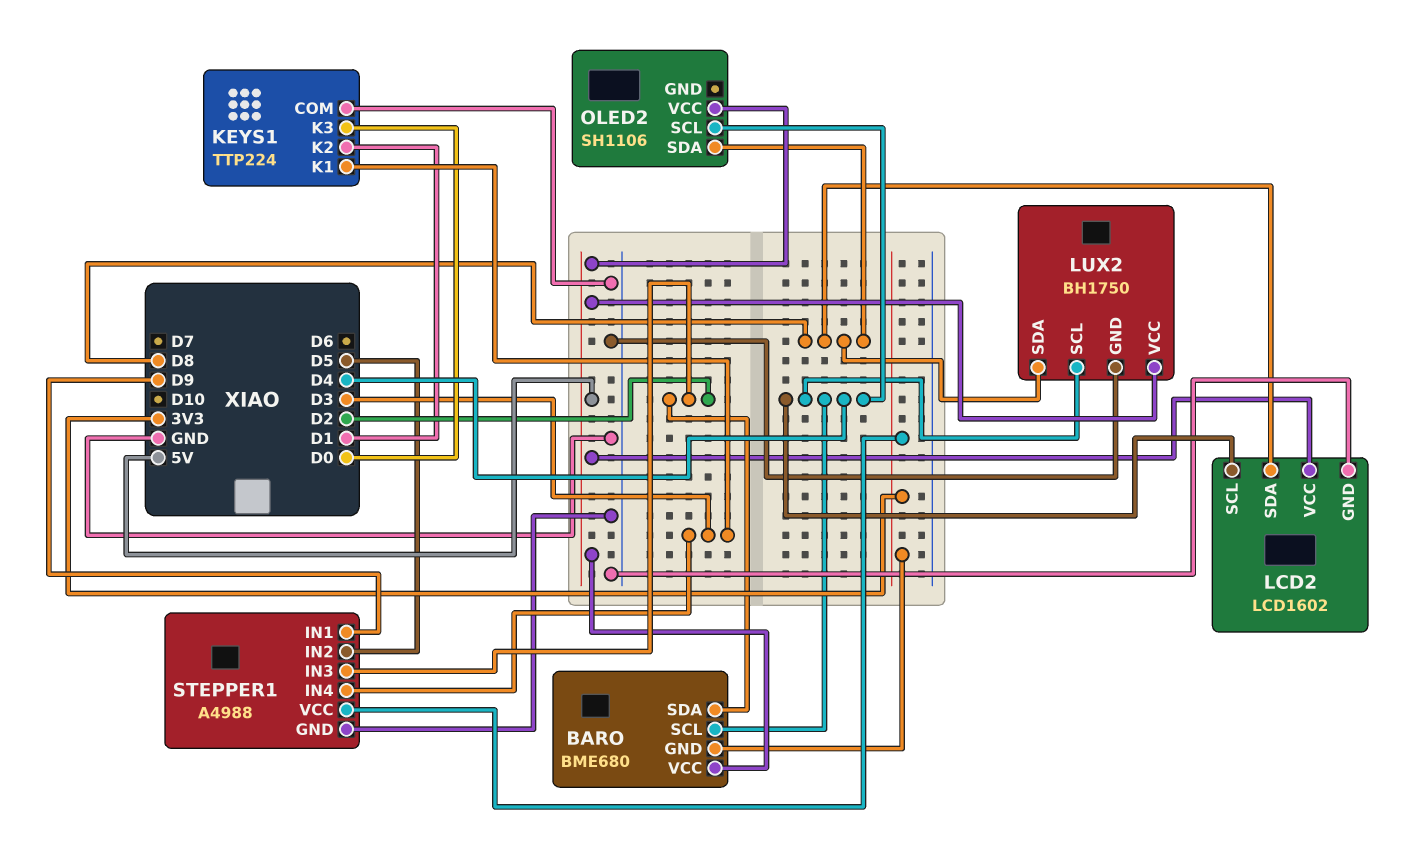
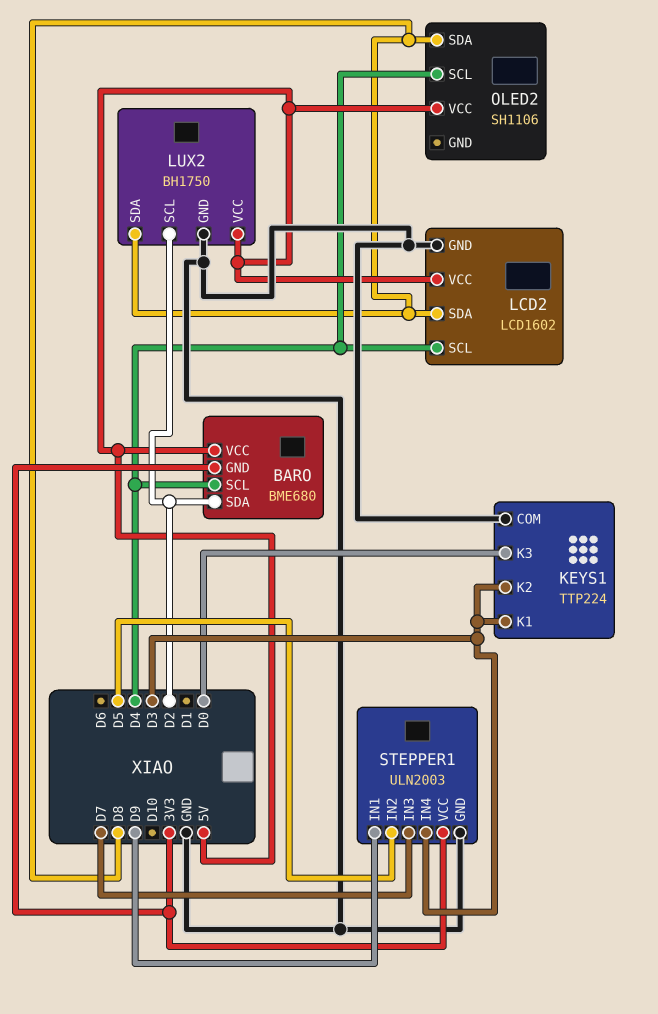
KEYS1 pin K2: D1 -> D3
LUX2 pin SCL: D4 -> D2
STEPPER1: A4988 -> ULN2003
STEPPER1 pin IN3: D2 -> D7

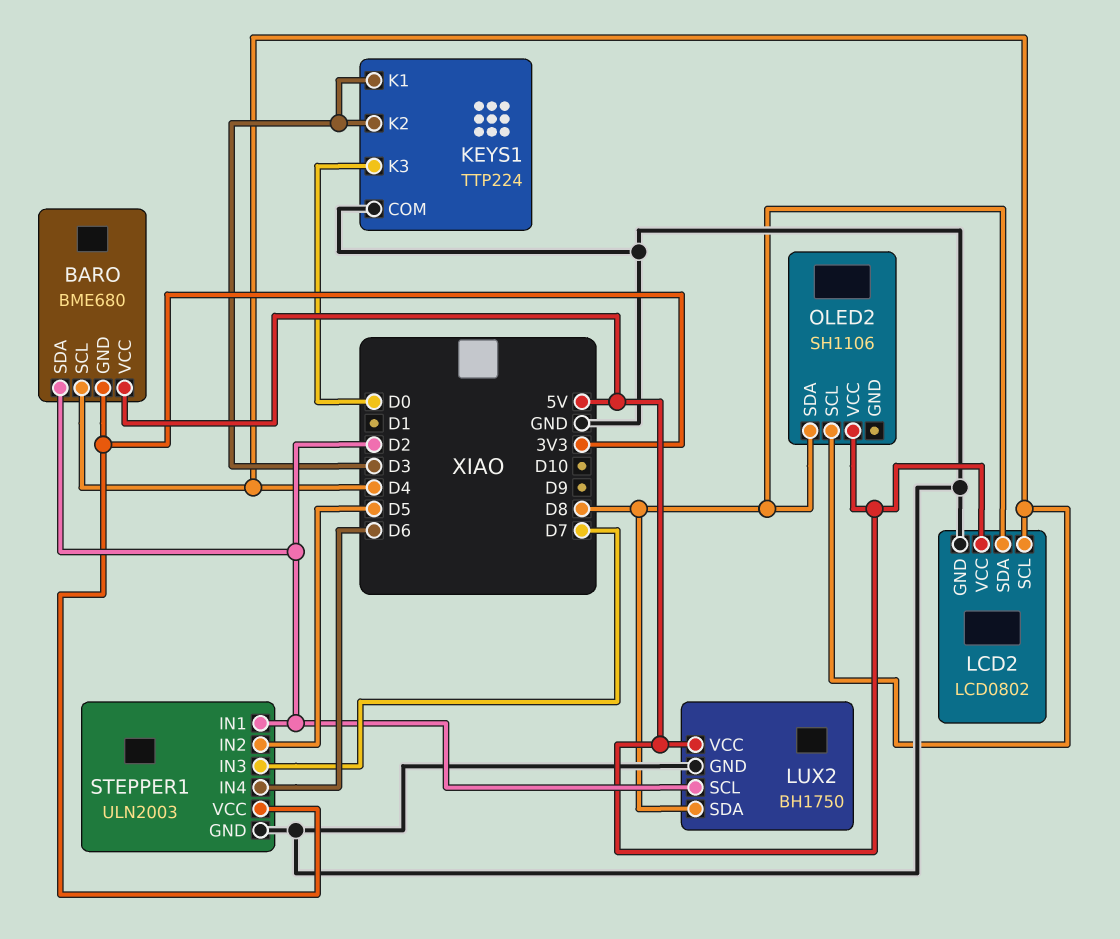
LCD2: LCD1602 -> LCD0802
STEPPER1 pin IN1: D9 -> D2
STEPPER1 pin IN4: D3 -> D6

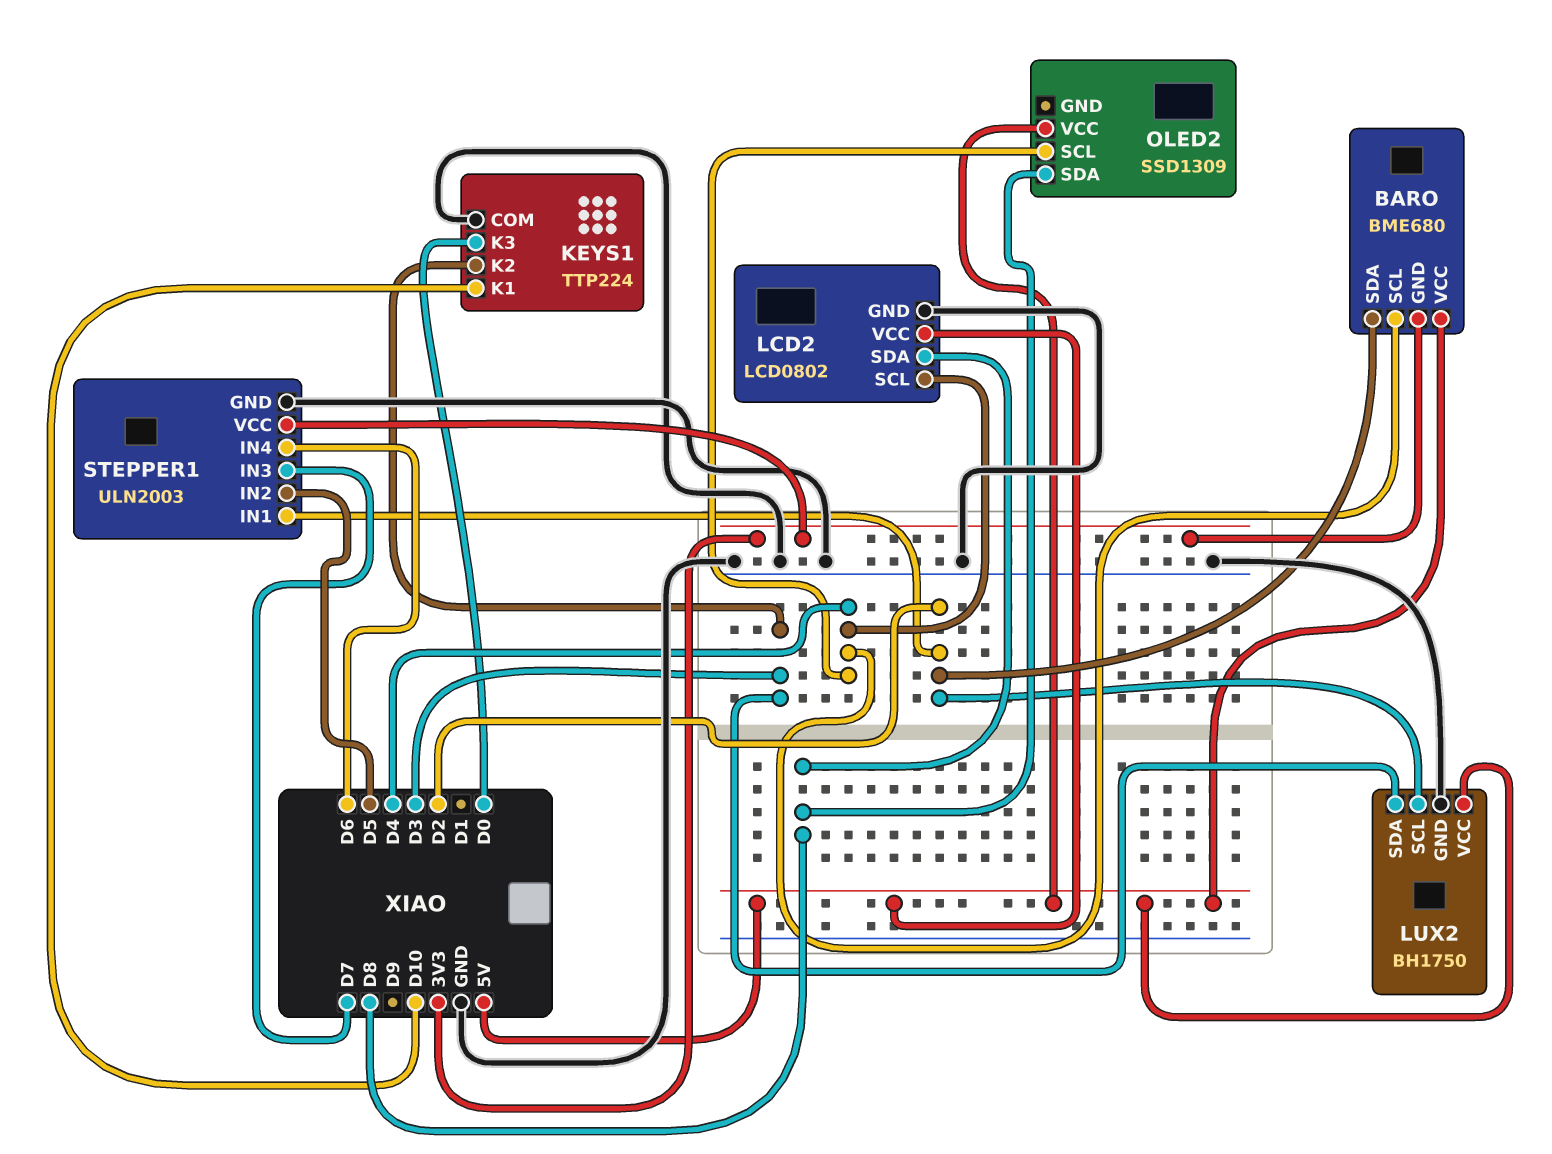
KEYS1 pin K1: D3 -> D10
LUX2 pin SDA: D8 -> D3
OLED2: SH1106 -> SSD1309

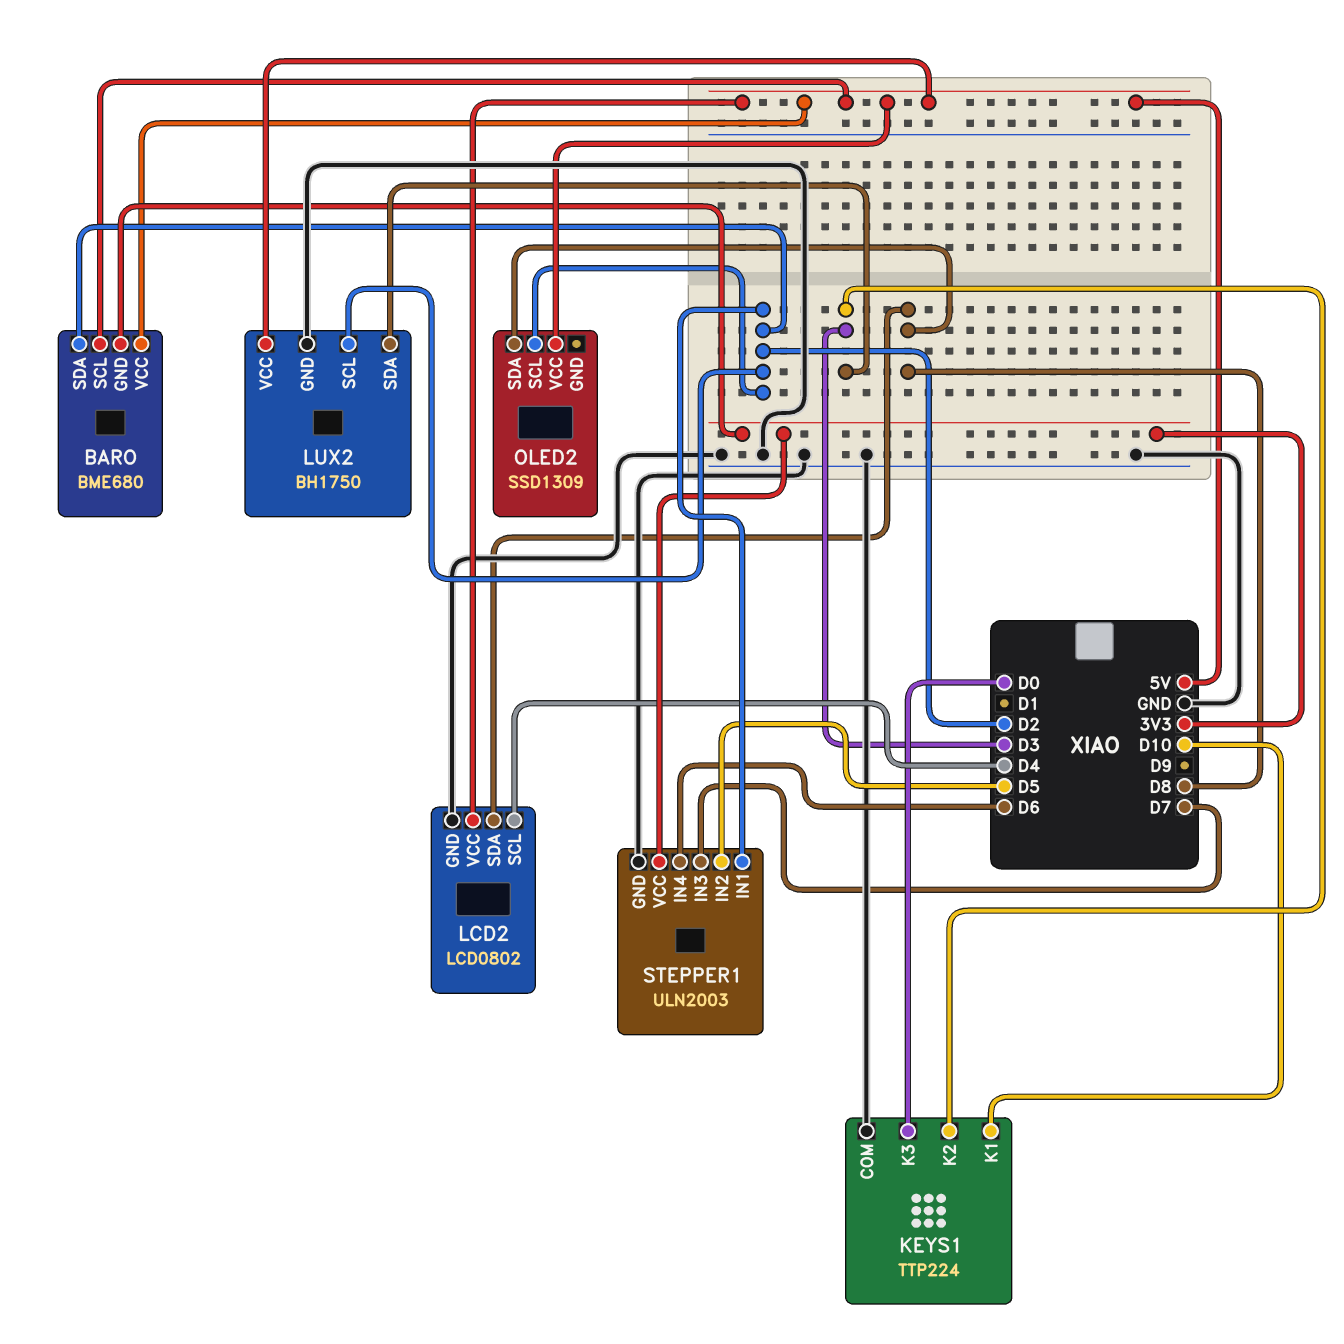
BARO pin SCL: D4 -> 5V
OLED2 pin SCL: D4 -> D2

